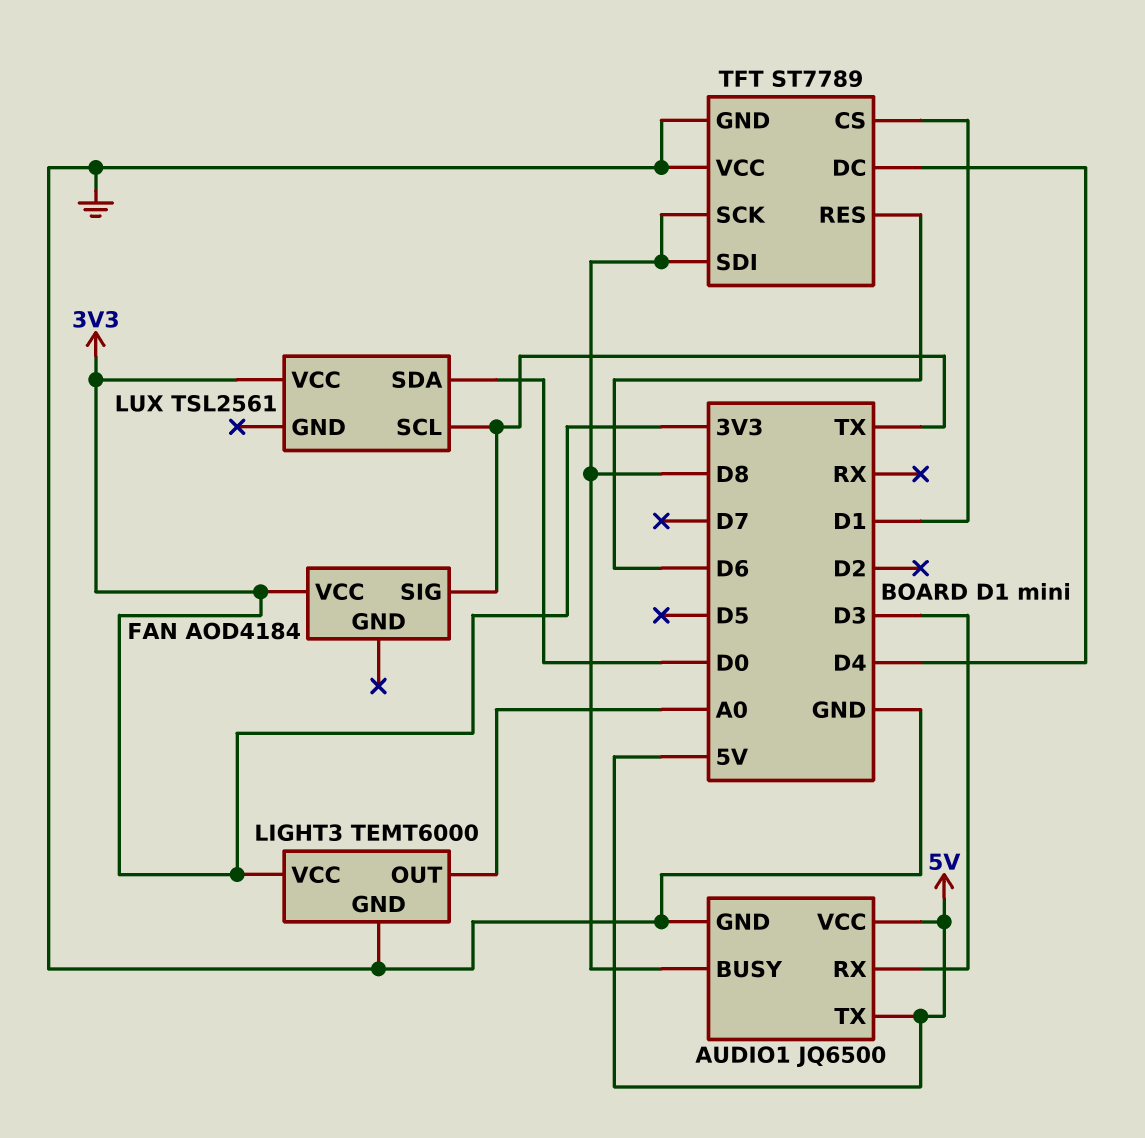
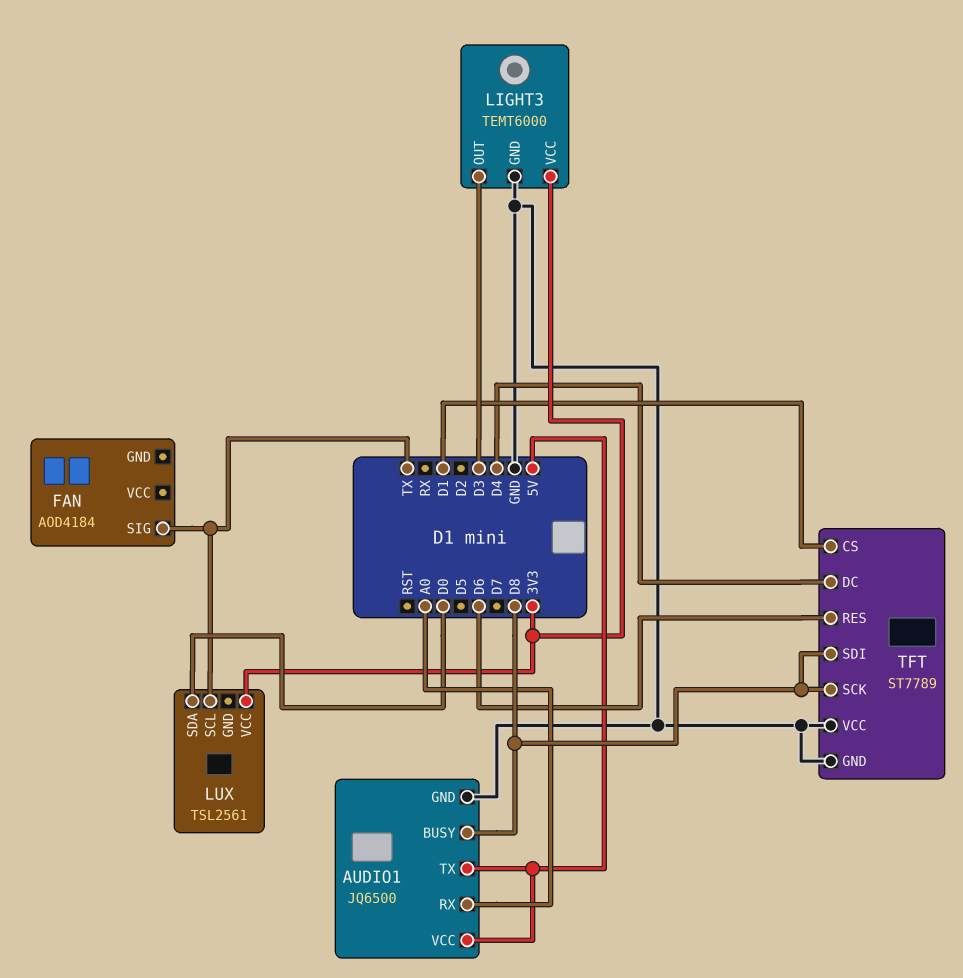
AUDIO1 pin RX: D3 -> A0
FAN pin VCC: 3V3 -> none
LIGHT3 pin OUT: A0 -> D3

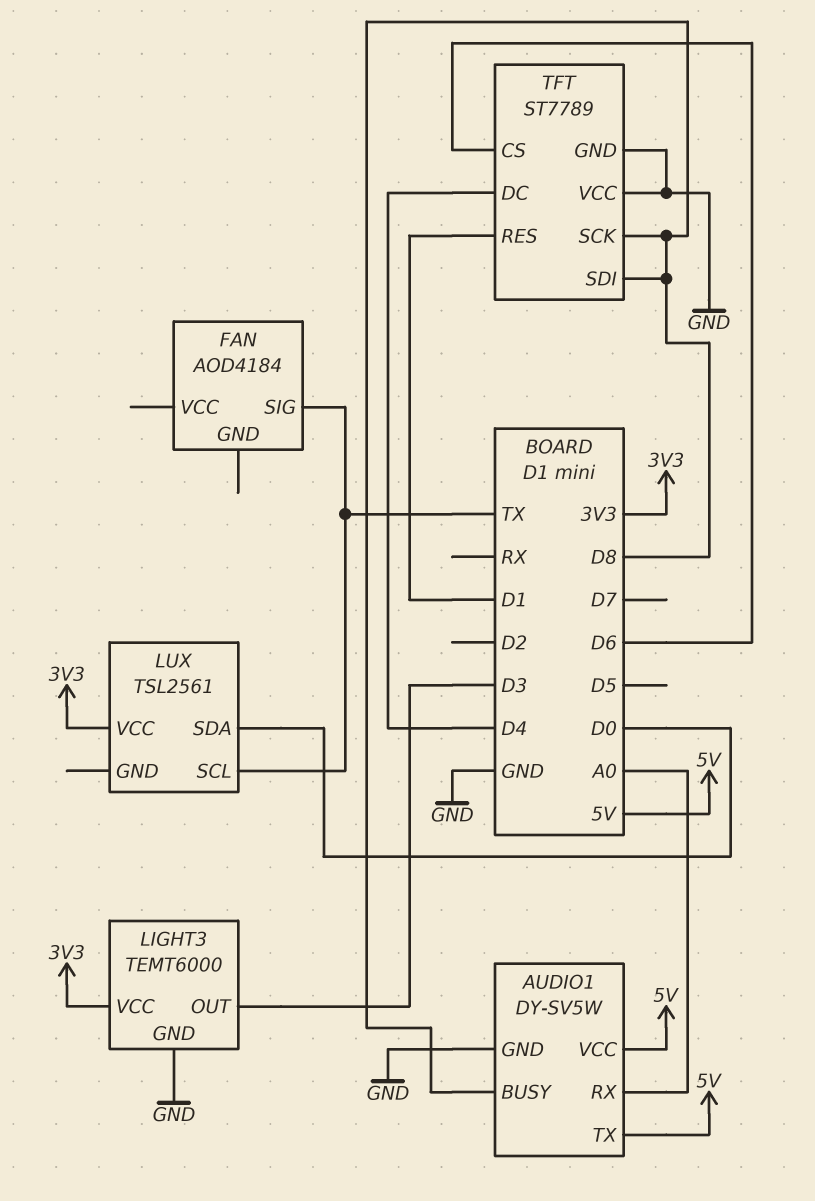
AUDIO1: JQ6500 -> DY-SV5W
TFT pin CS: D1 -> D6
TFT pin RES: D6 -> D1

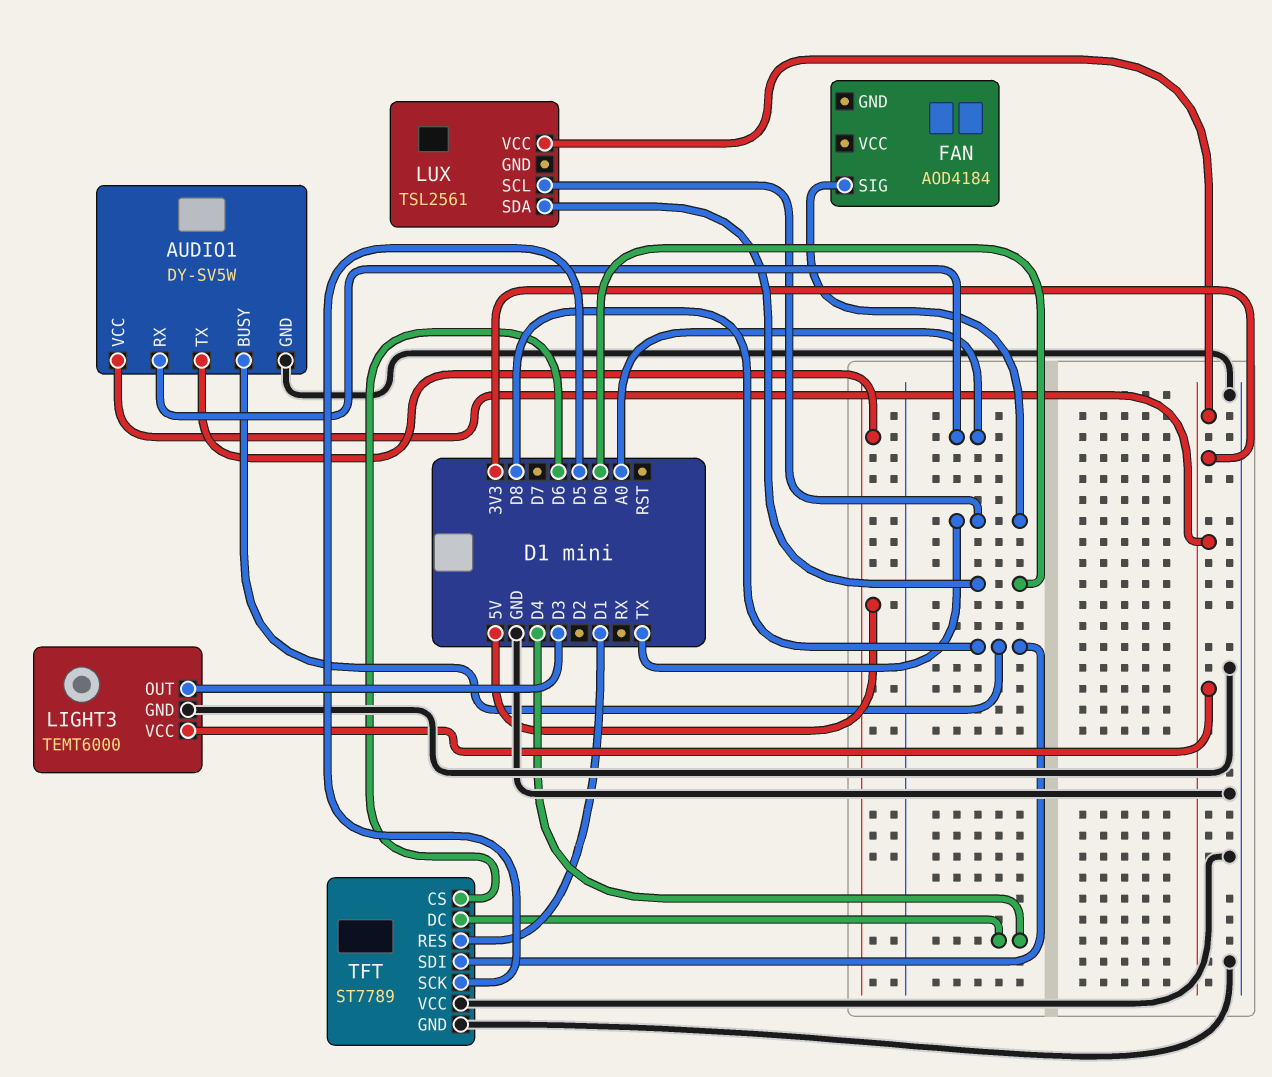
AUDIO1 pin VCC: 5V -> 3V3
TFT pin SCK: D8 -> D5

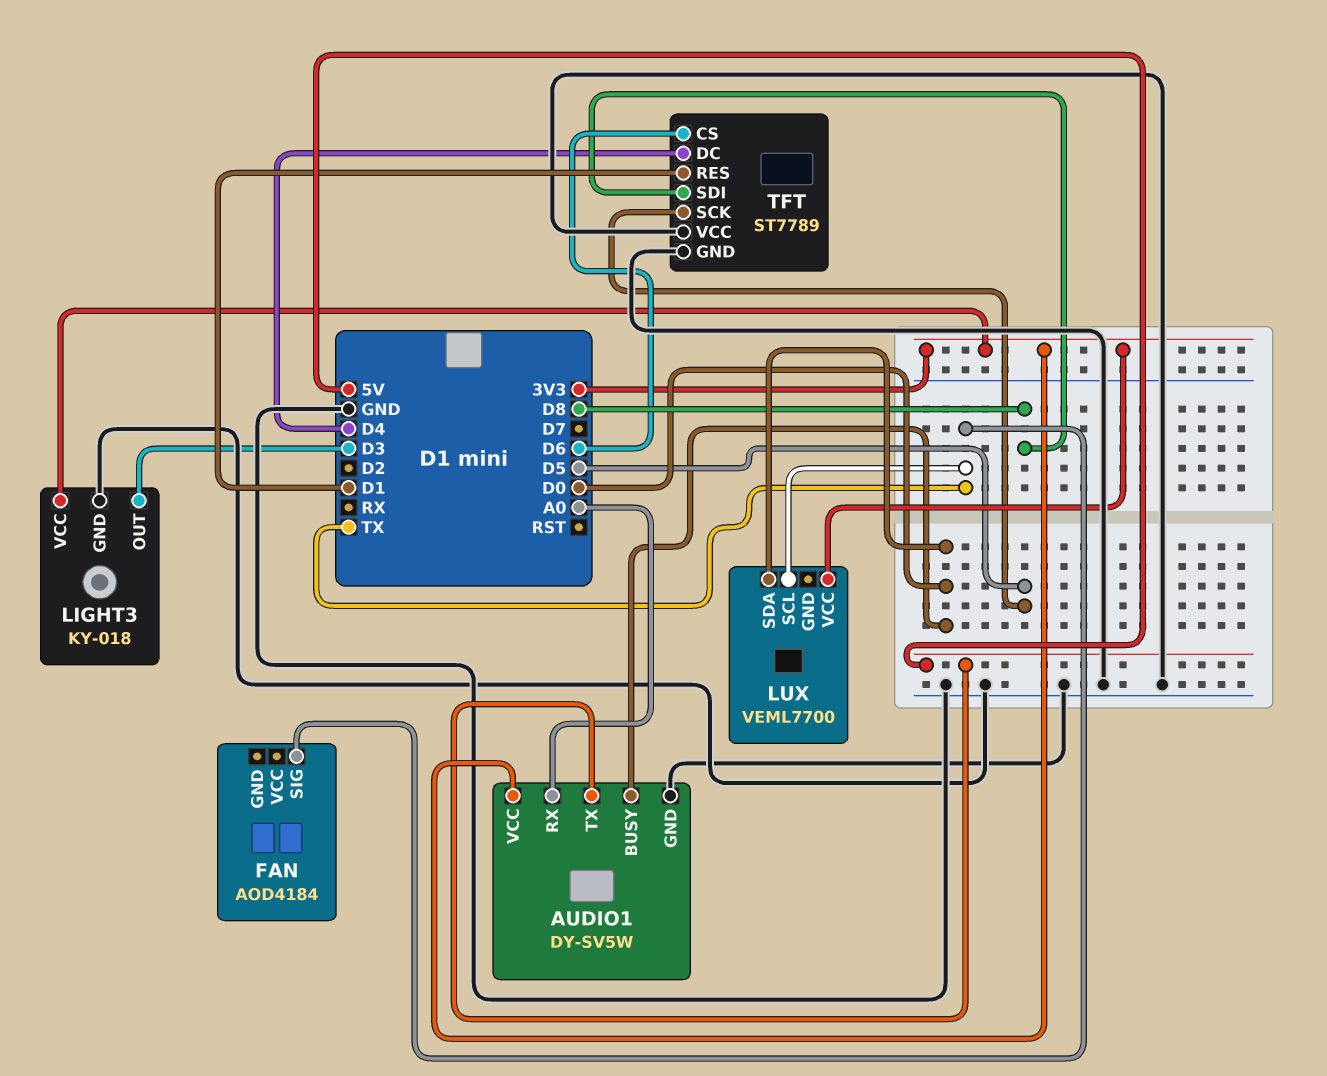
AUDIO1 pin BUSY: D8 -> D0
LIGHT3: TEMT6000 -> KY-018
LUX: TSL2561 -> VEML7700

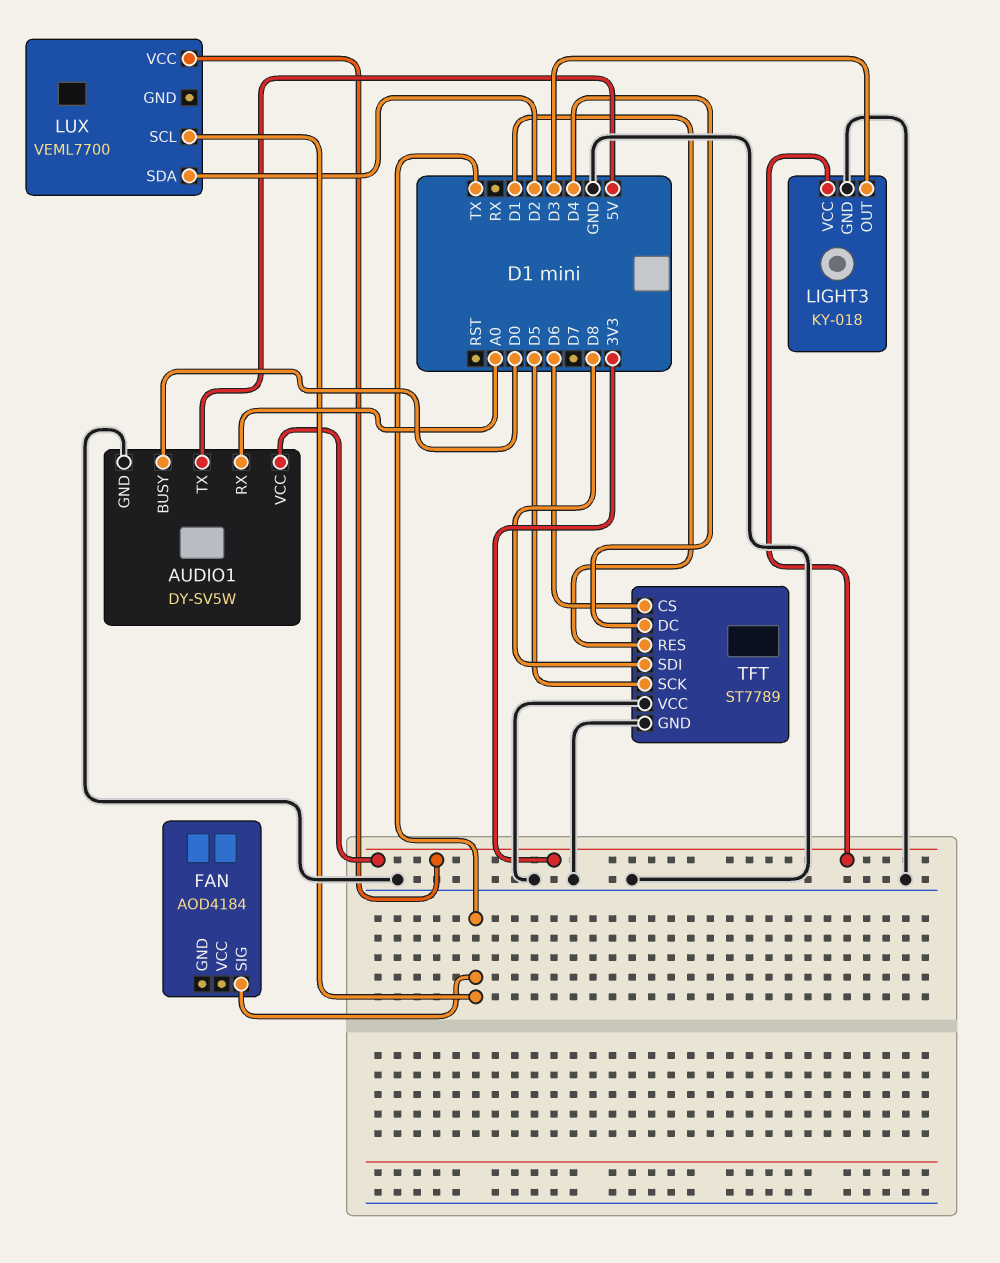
LUX pin SDA: D0 -> D2

